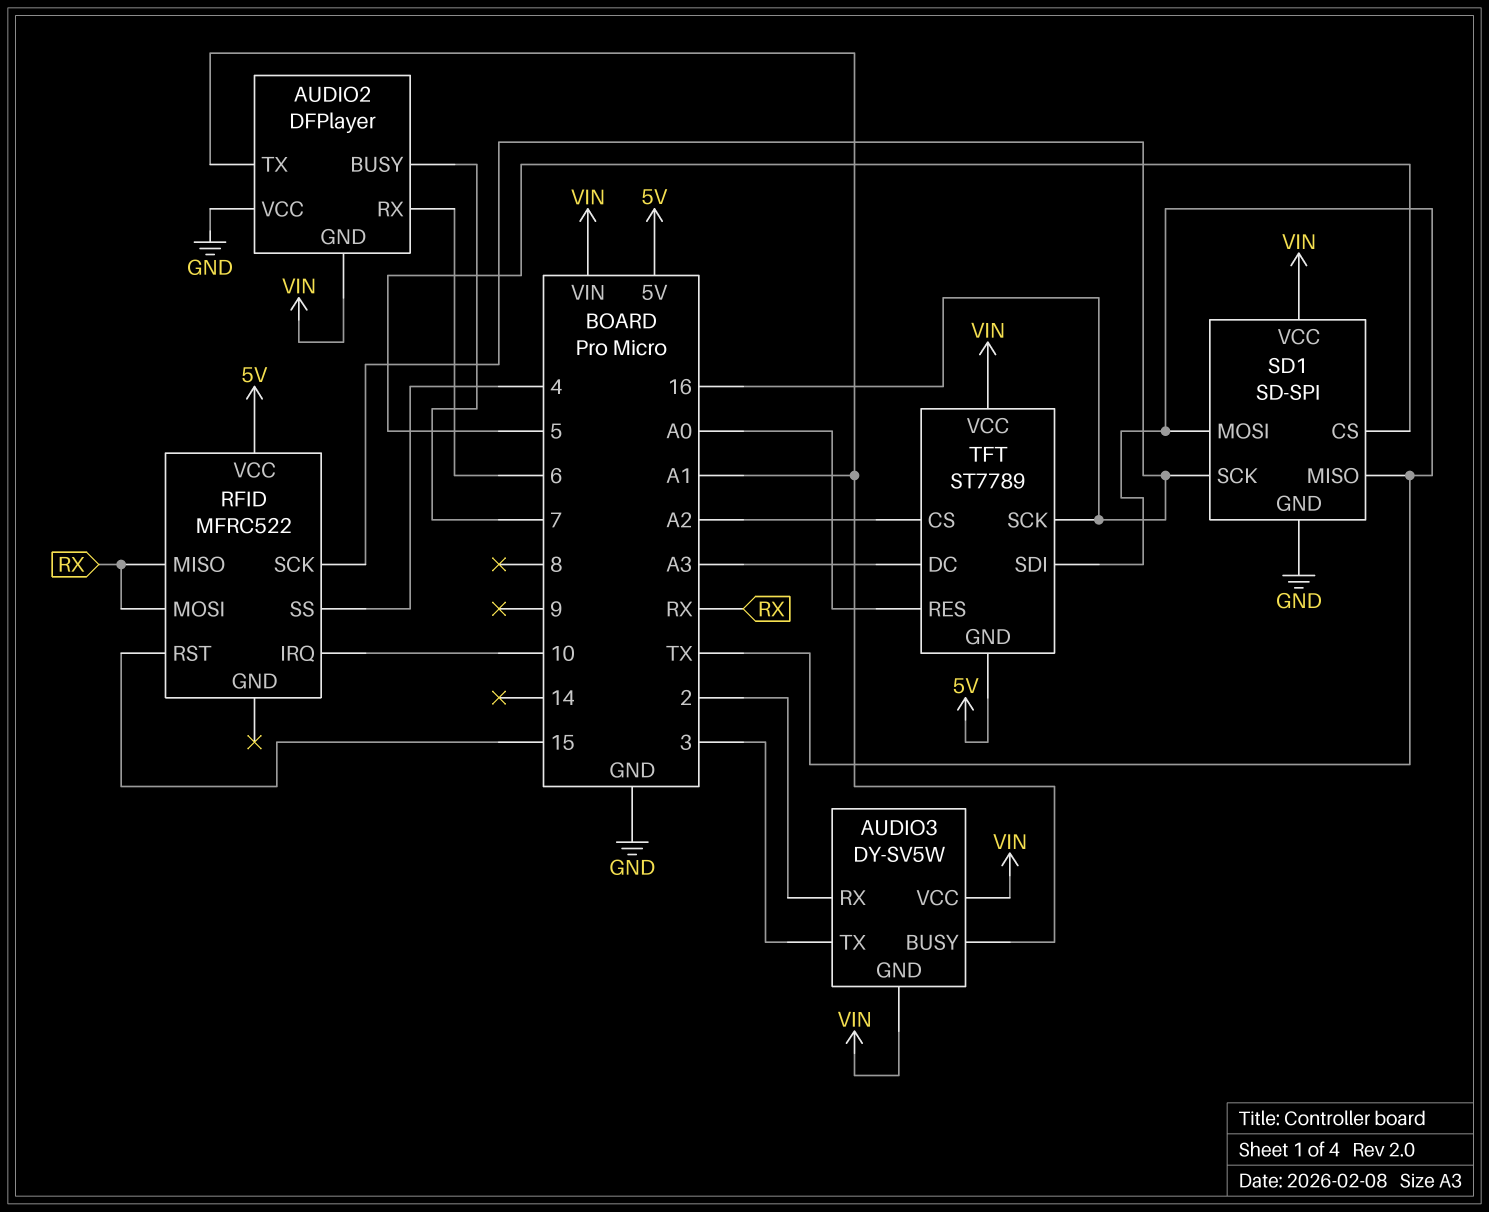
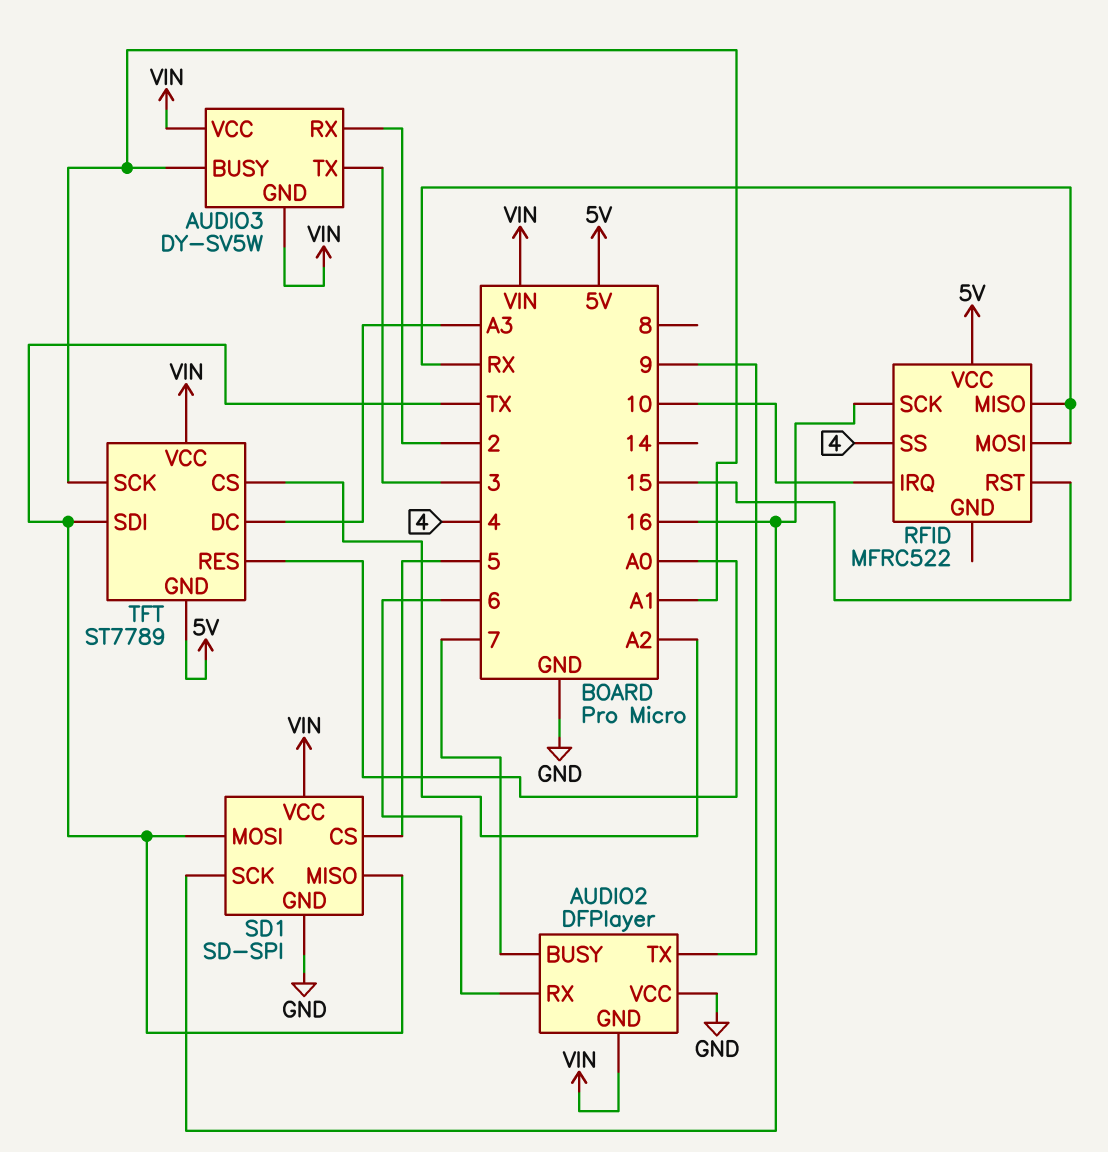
AUDIO2 pin TX: A1 -> 9
TFT pin SCK: 16 -> A1

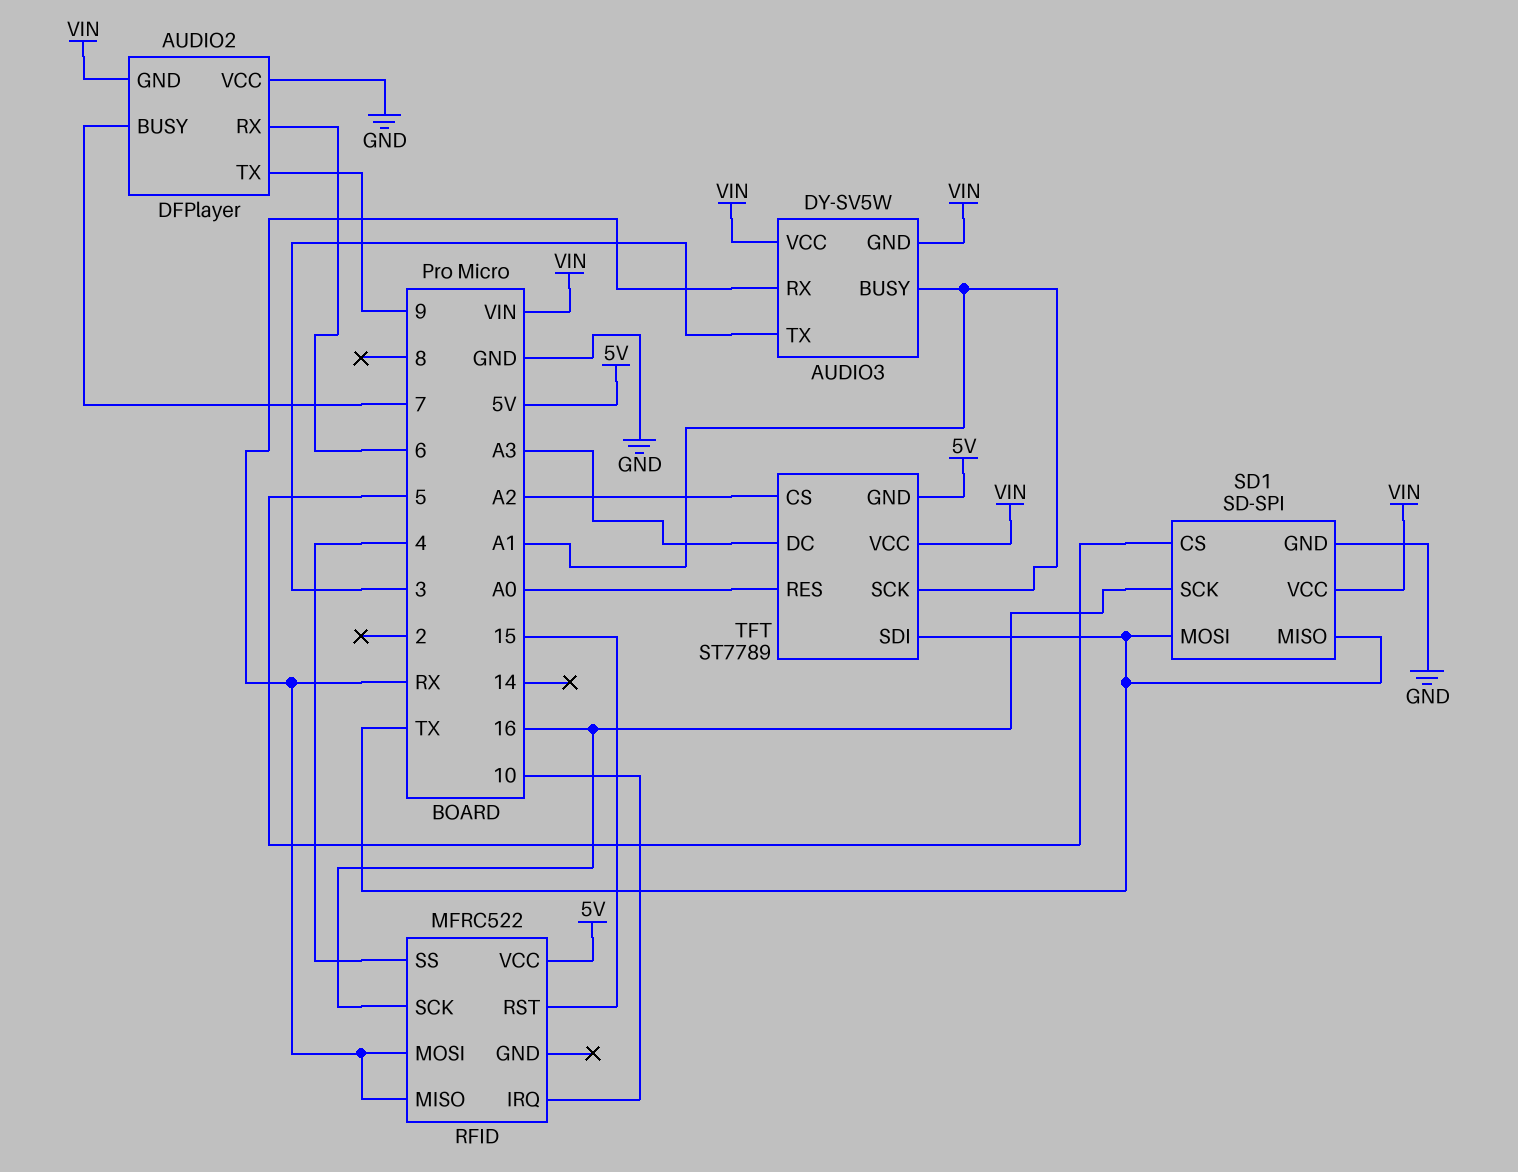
AUDIO3 pin RX: 2 -> RX

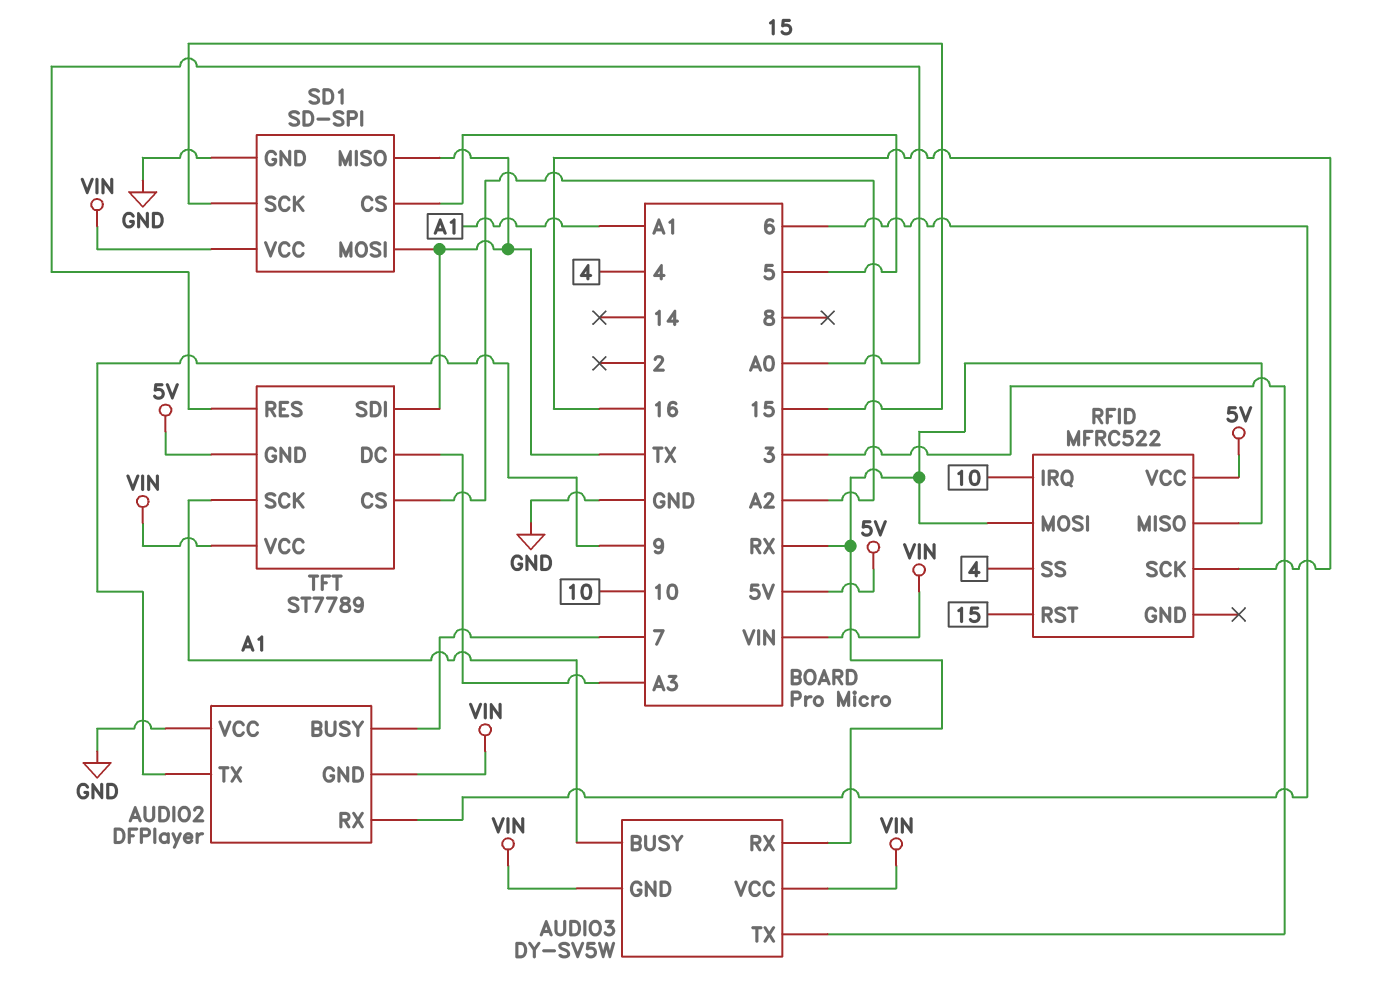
SD1 pin SCK: 16 -> 15

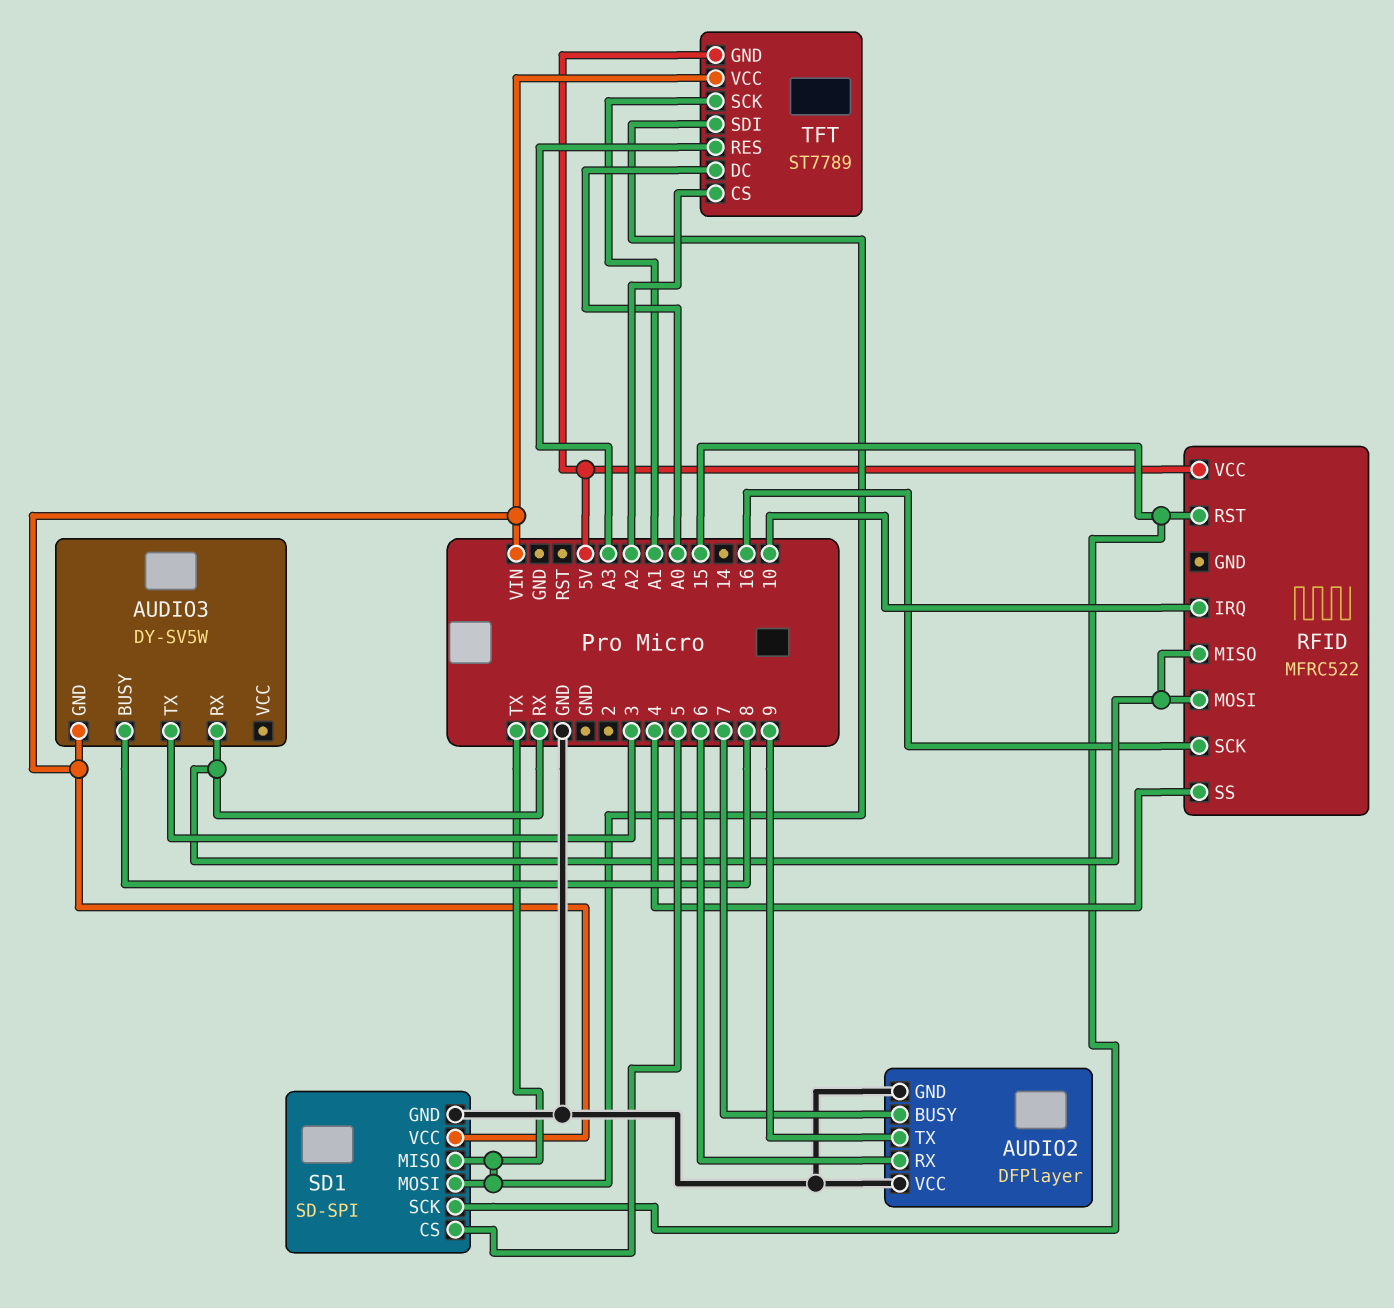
AUDIO2 pin GND: VIN -> GND
AUDIO3 pin BUSY: A1 -> 8
AUDIO3 pin VCC: VIN -> none
TFT pin DC: A3 -> A0
TFT pin RES: A0 -> A3

